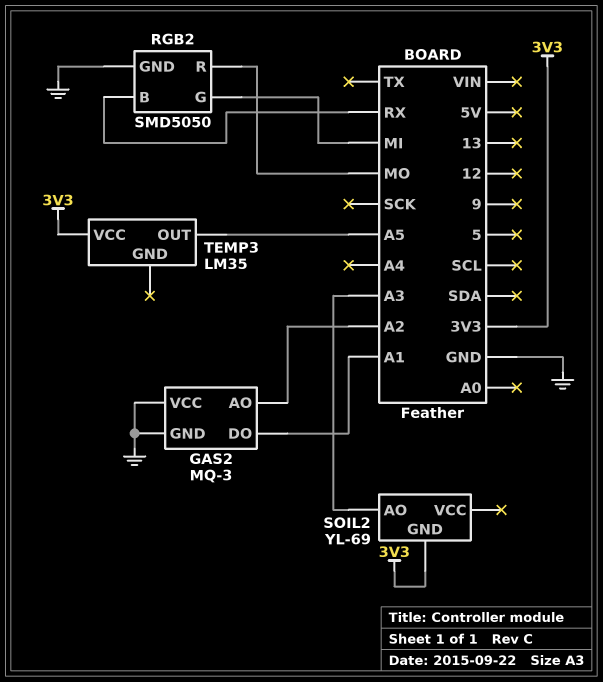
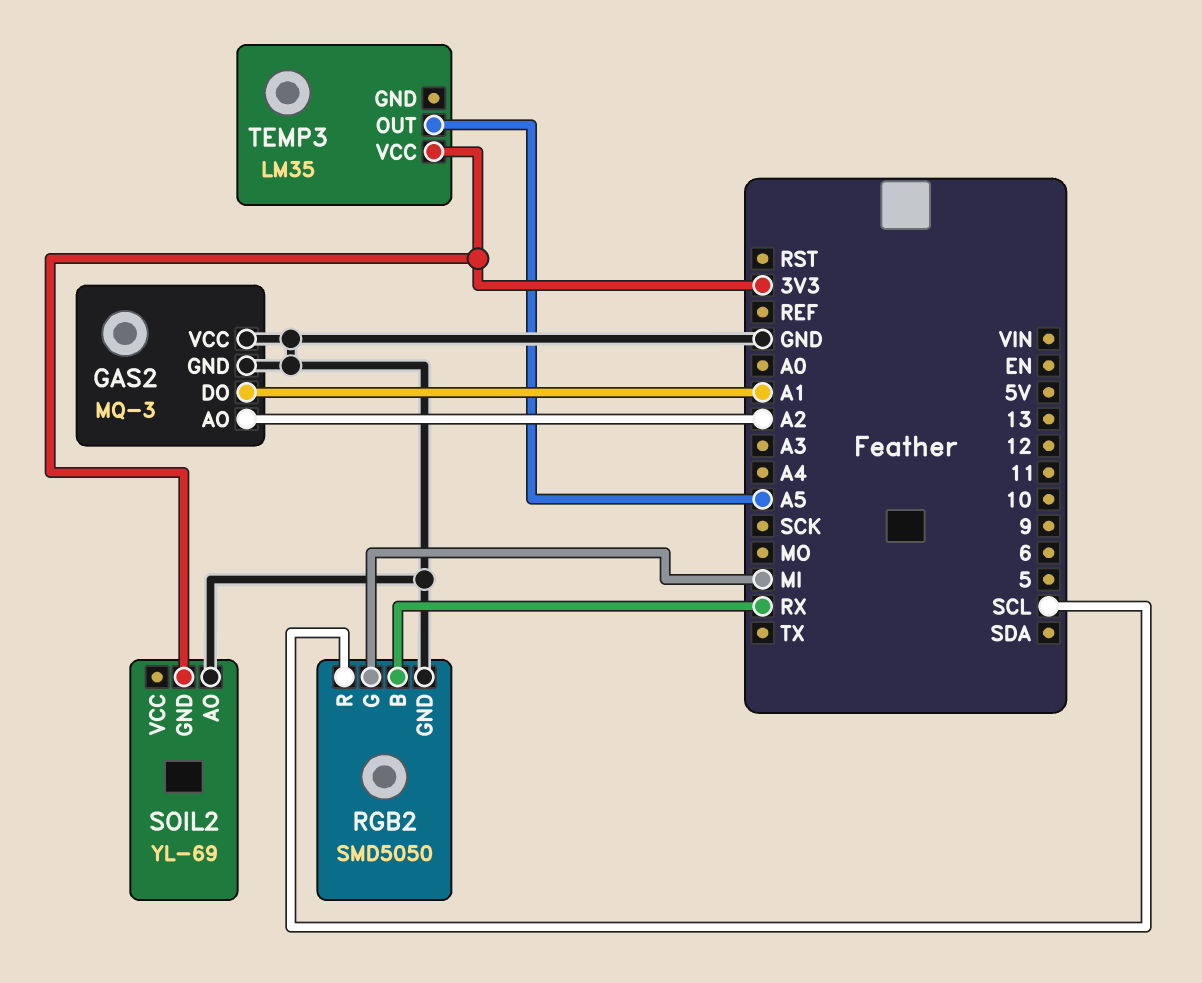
RGB2 pin R: MO -> SCL
SOIL2 pin AO: A3 -> GND

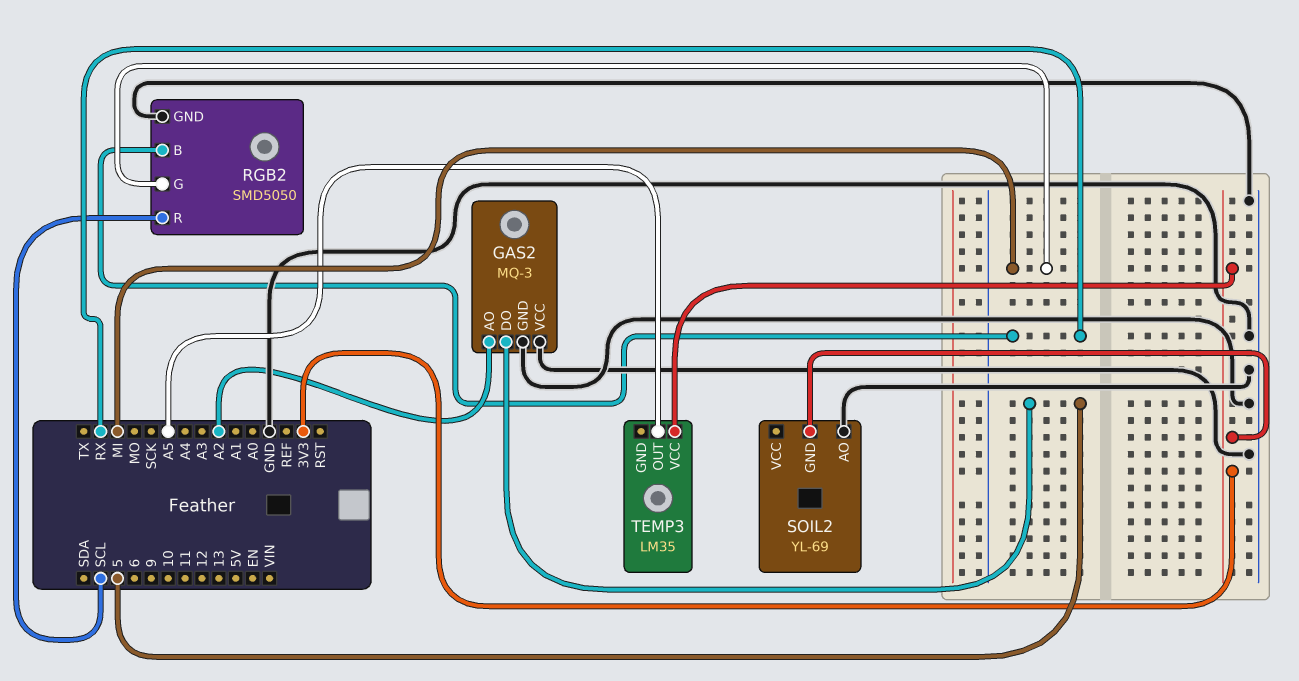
GAS2 pin DO: A1 -> 5

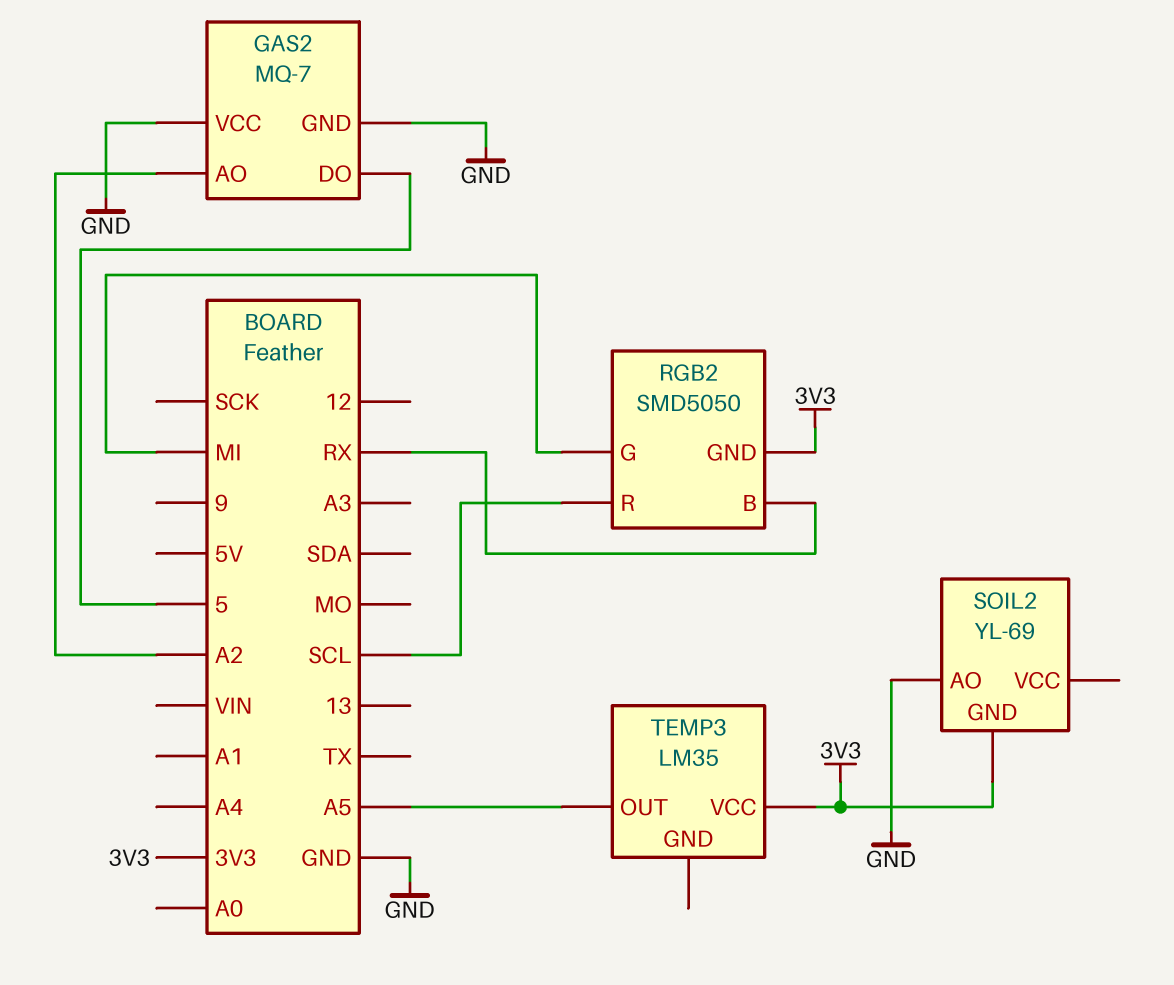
GAS2: MQ-3 -> MQ-7
RGB2 pin GND: GND -> 3V3

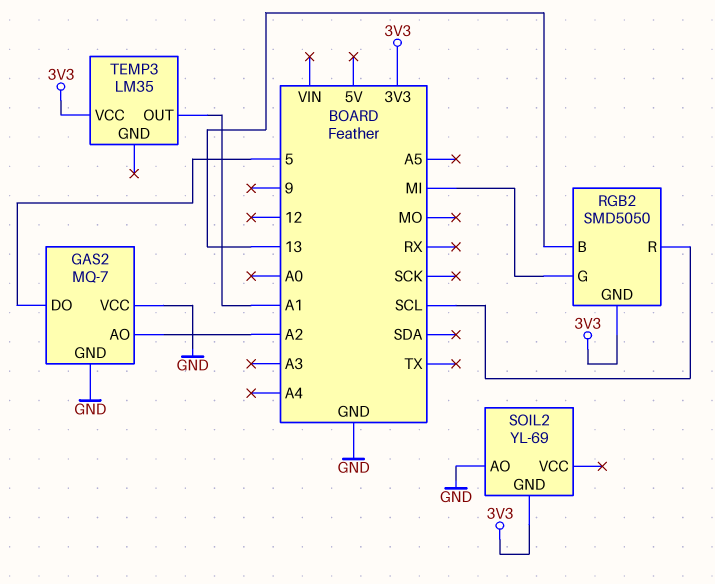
RGB2 pin B: RX -> 13
TEMP3 pin OUT: A5 -> A1

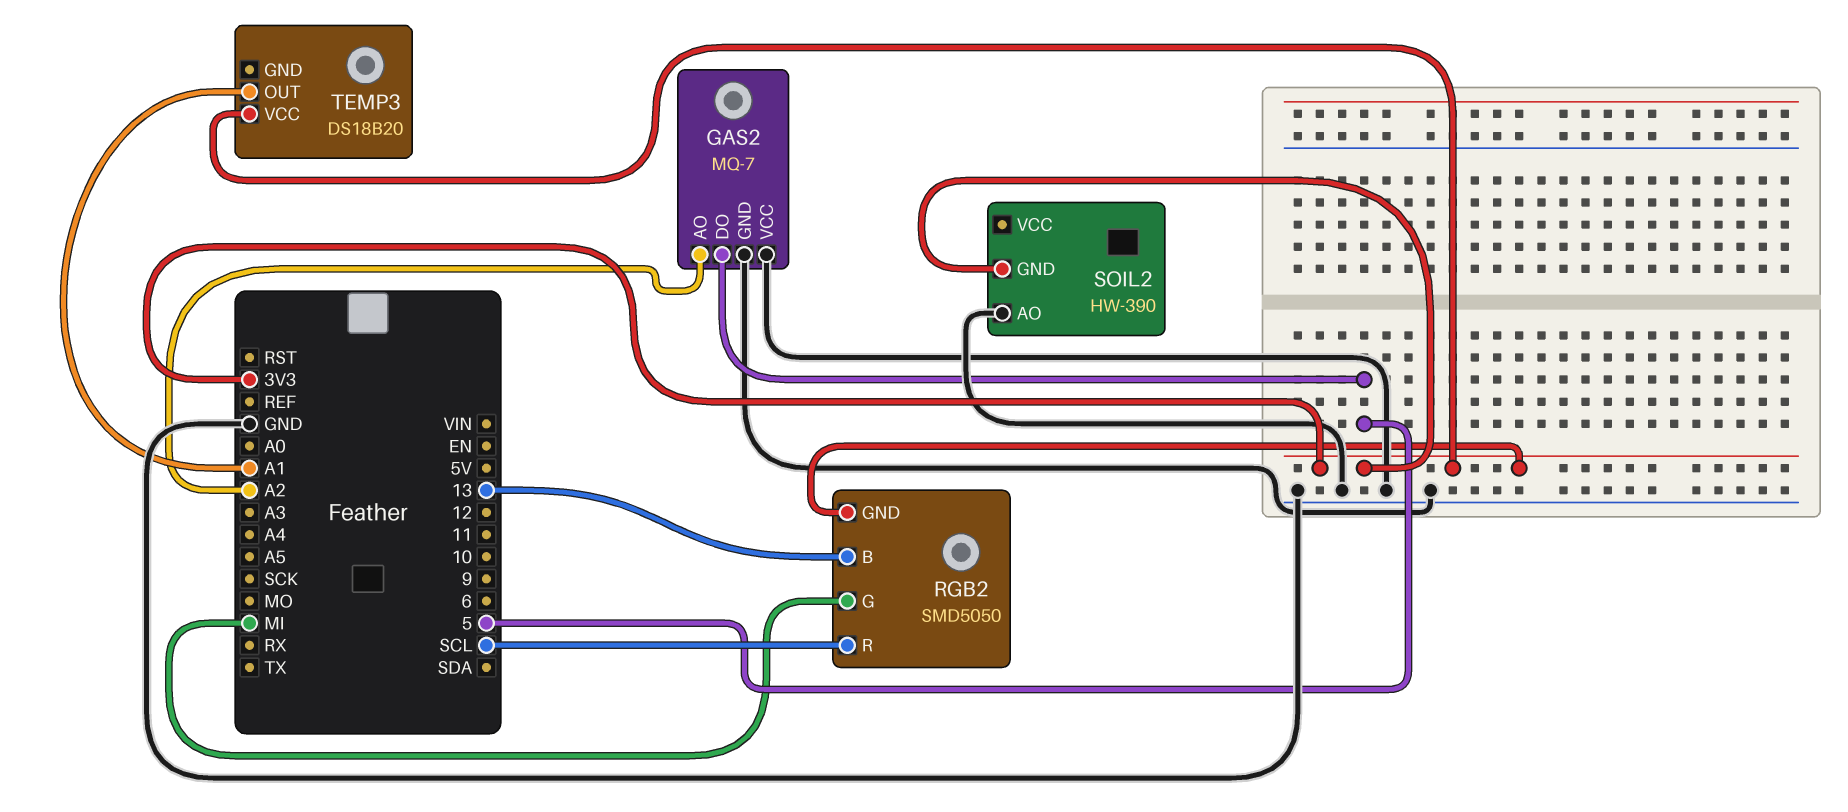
SOIL2: YL-69 -> HW-390
TEMP3: LM35 -> DS18B20

